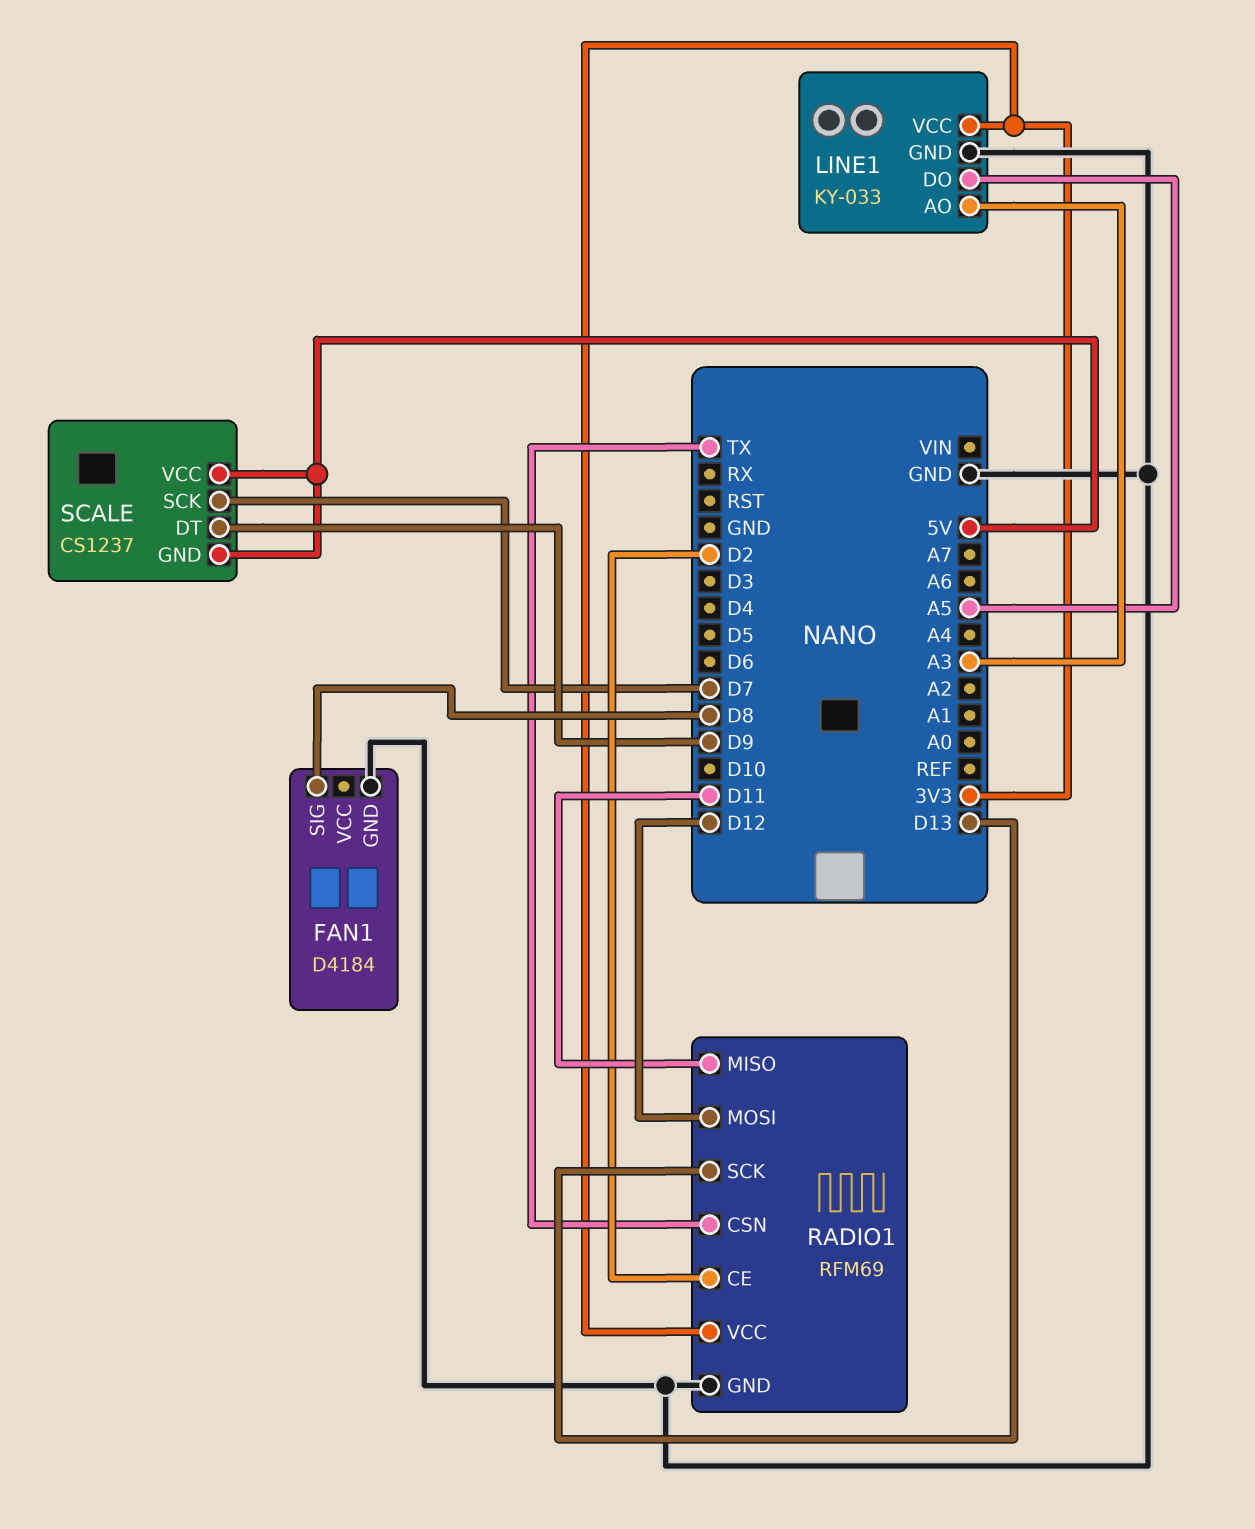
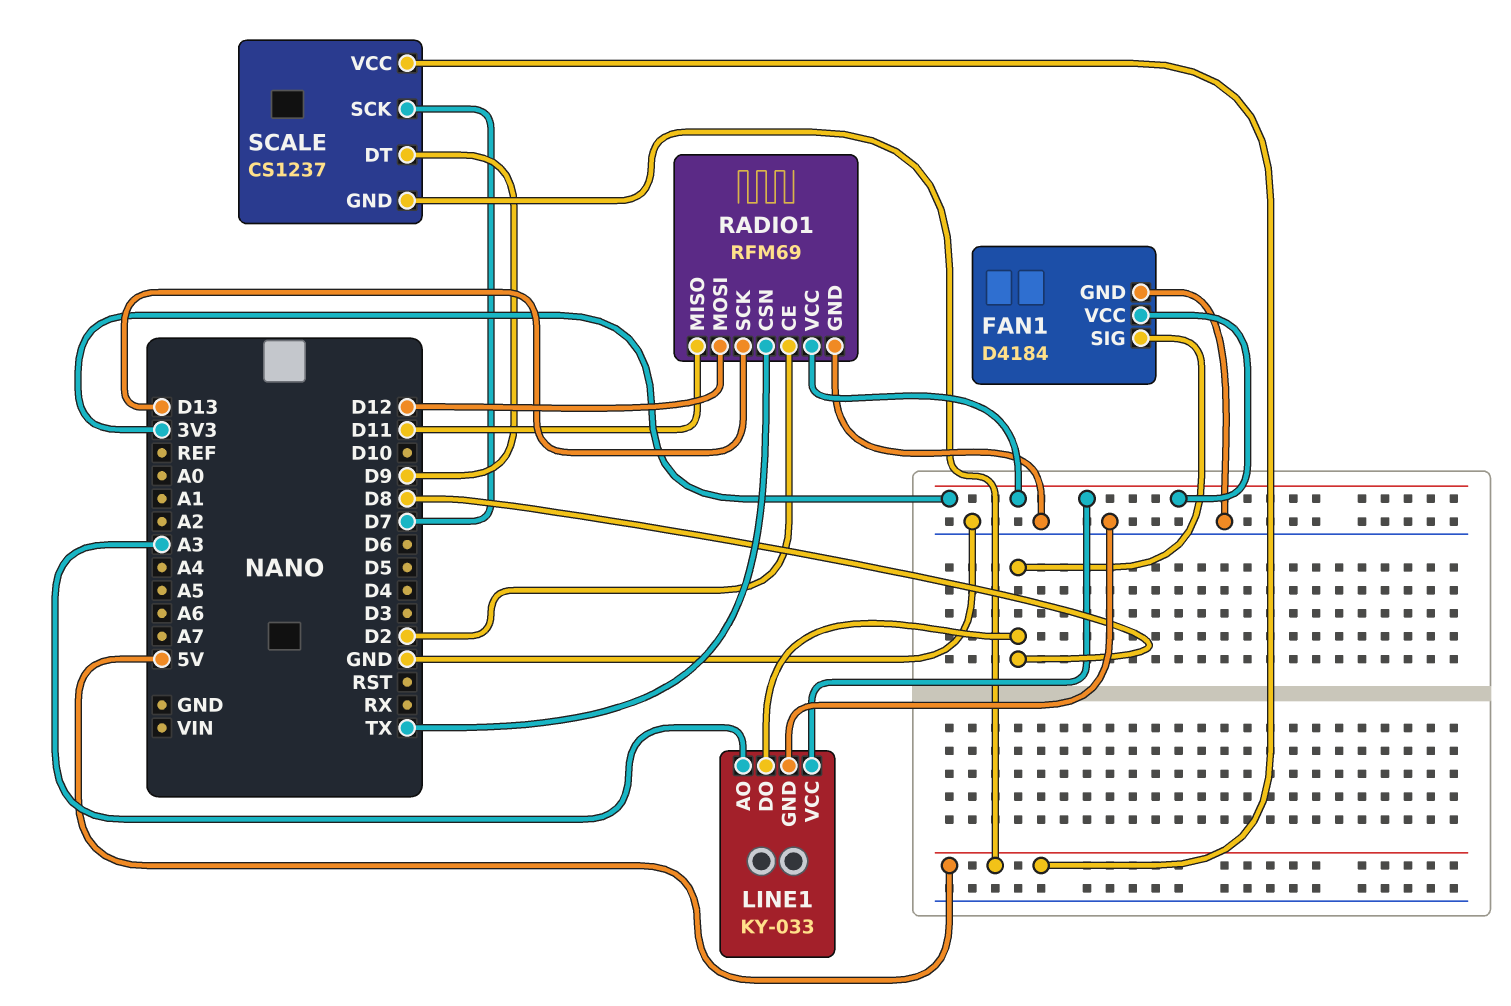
FAN1 pin VCC: none -> 3V3
LINE1 pin DO: A5 -> D8

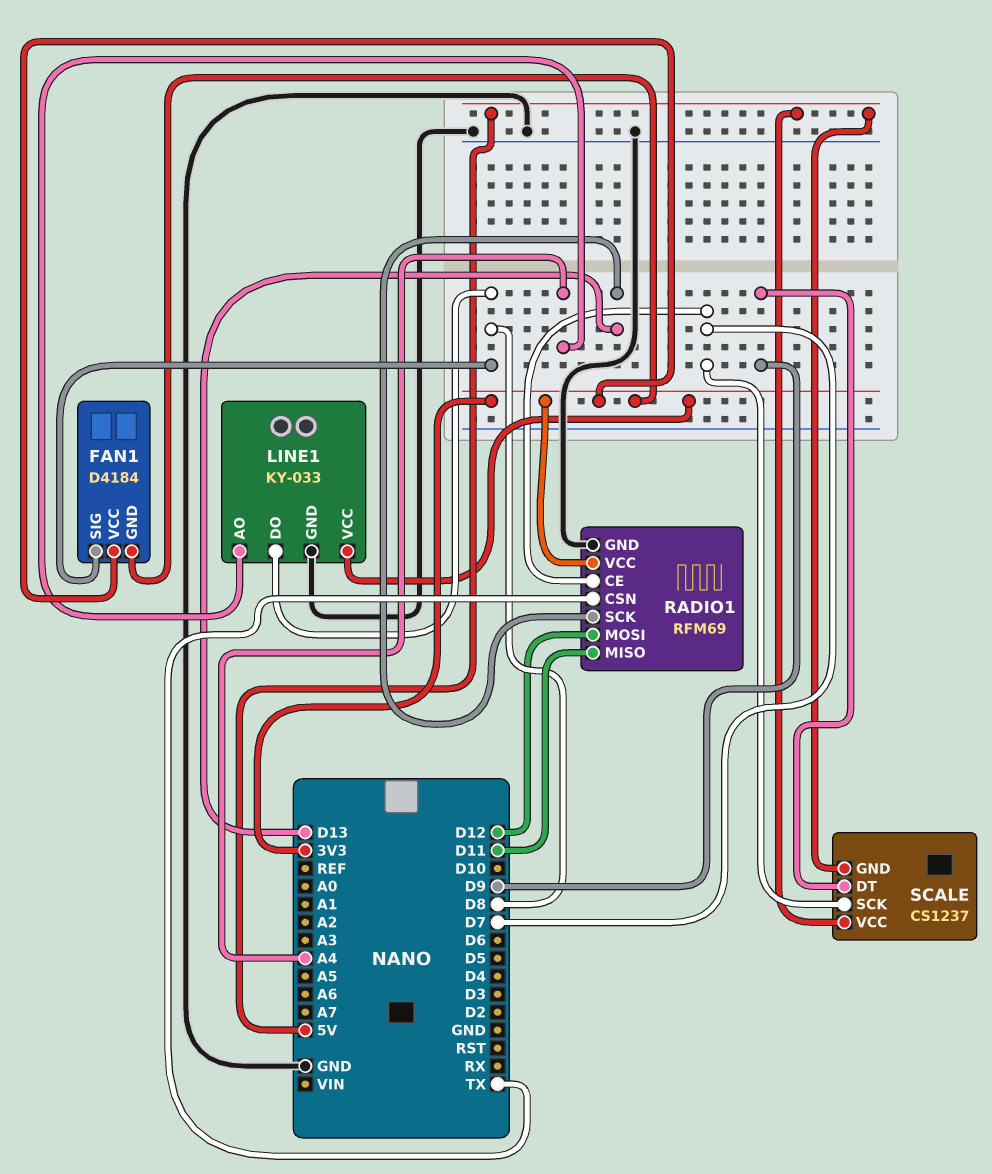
FAN1 pin GND: GND -> 3V3
LINE1 pin AO: A3 -> A4
RADIO1 pin CE: D2 -> D7

